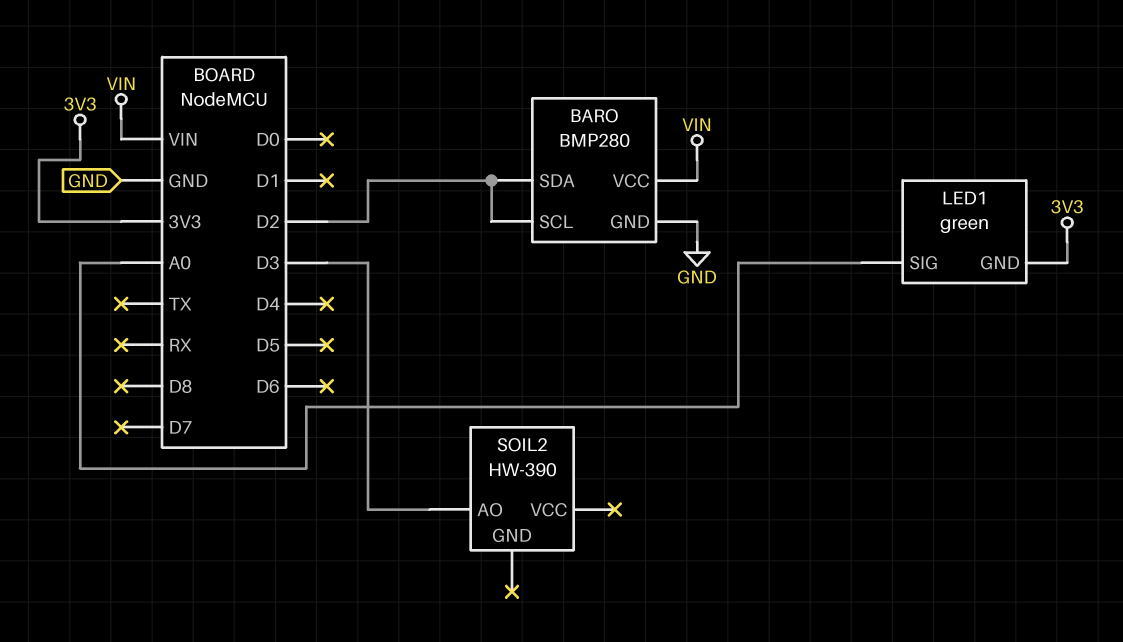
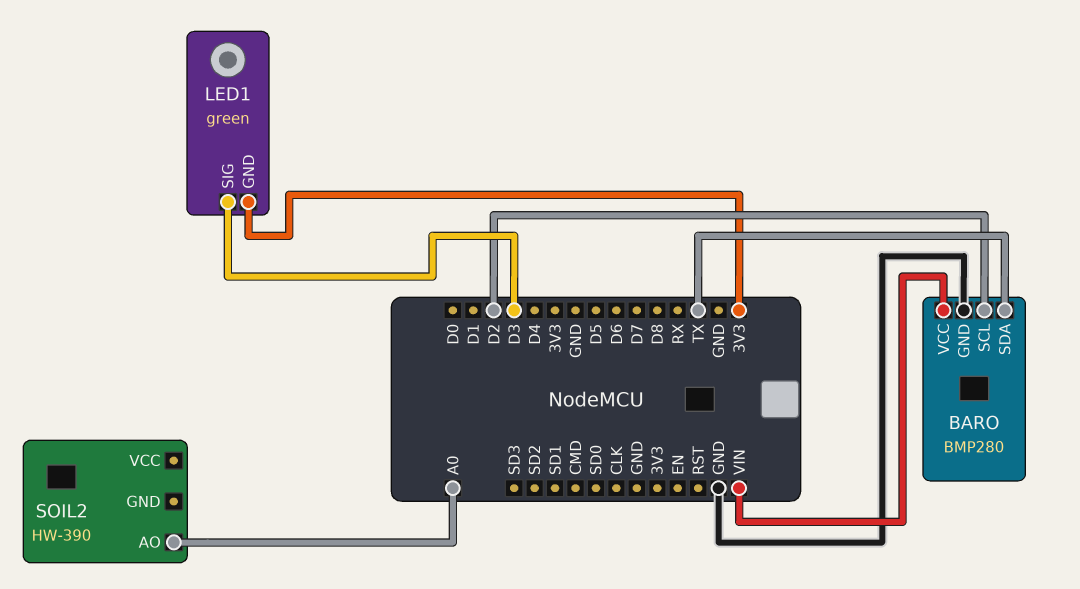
BARO pin SDA: D2 -> TX
LED1 pin SIG: A0 -> D3
SOIL2 pin AO: D3 -> A0

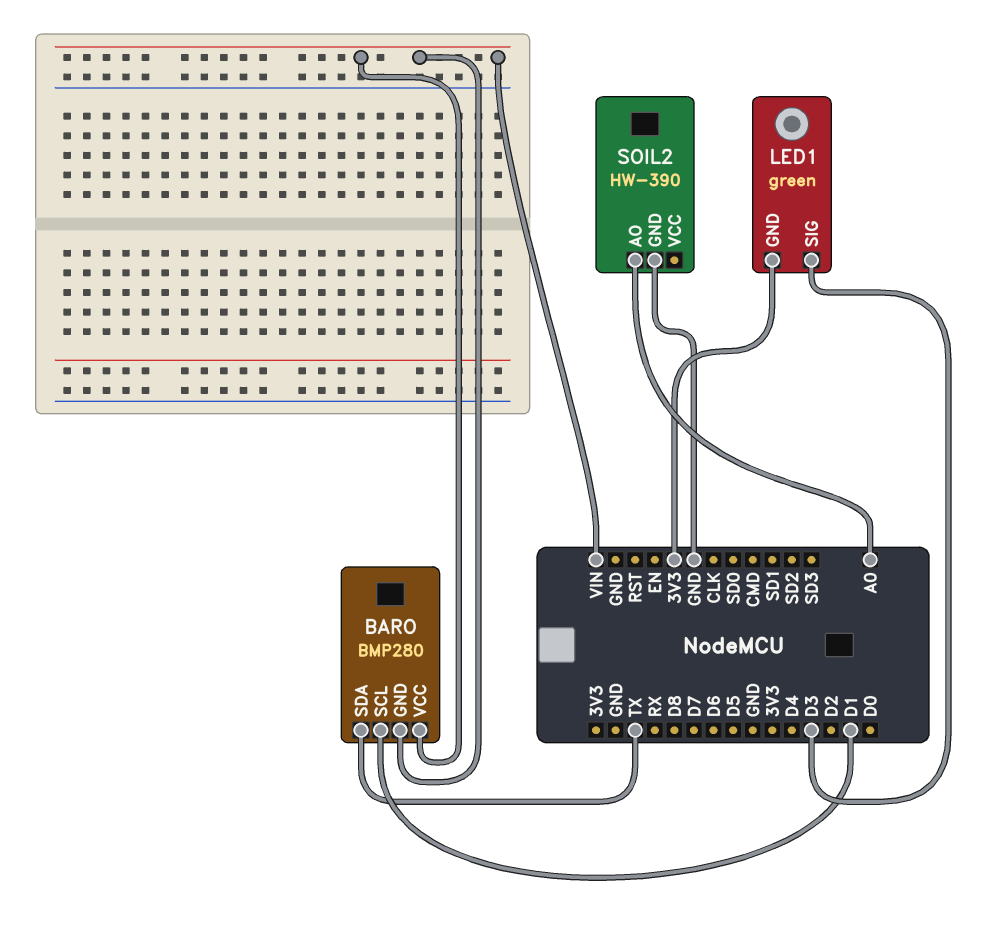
BARO pin GND: GND -> VIN
BARO pin SCL: D2 -> D1
SOIL2 pin GND: none -> GND

